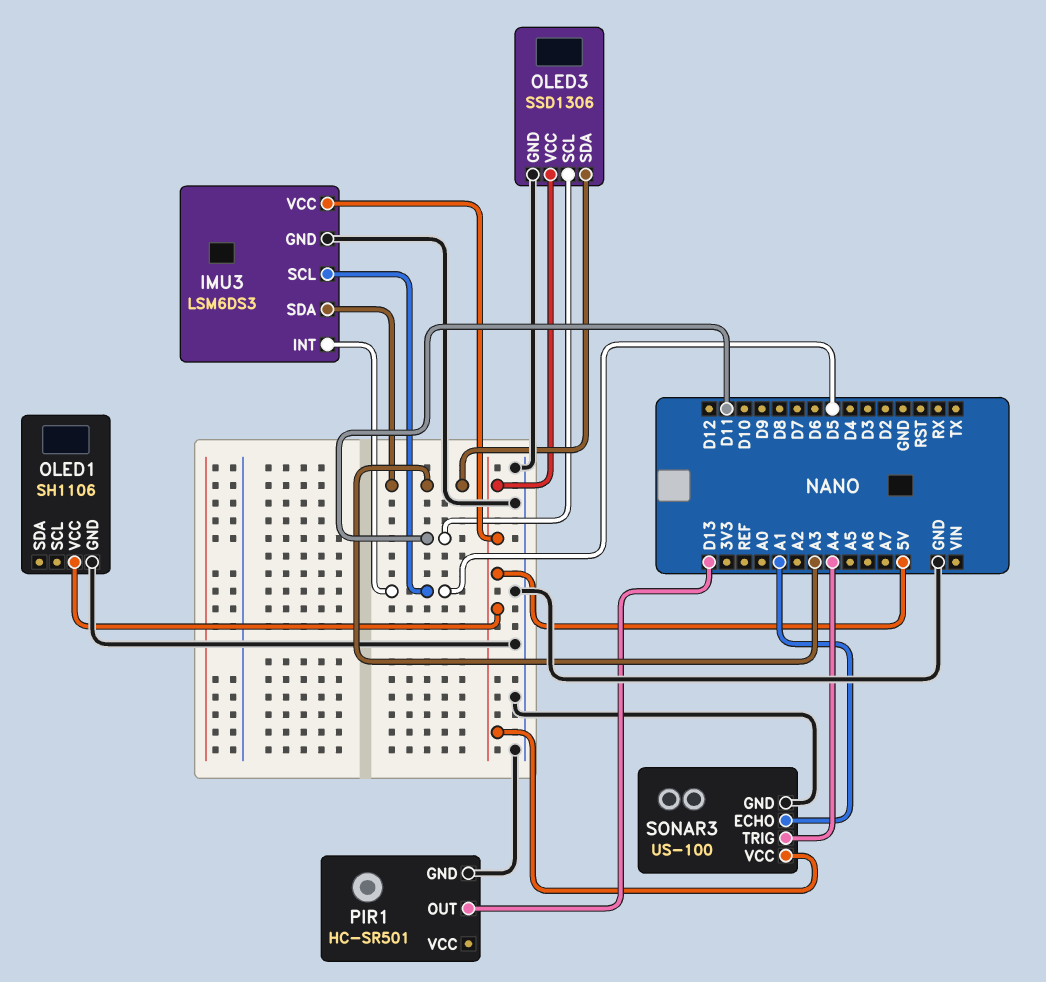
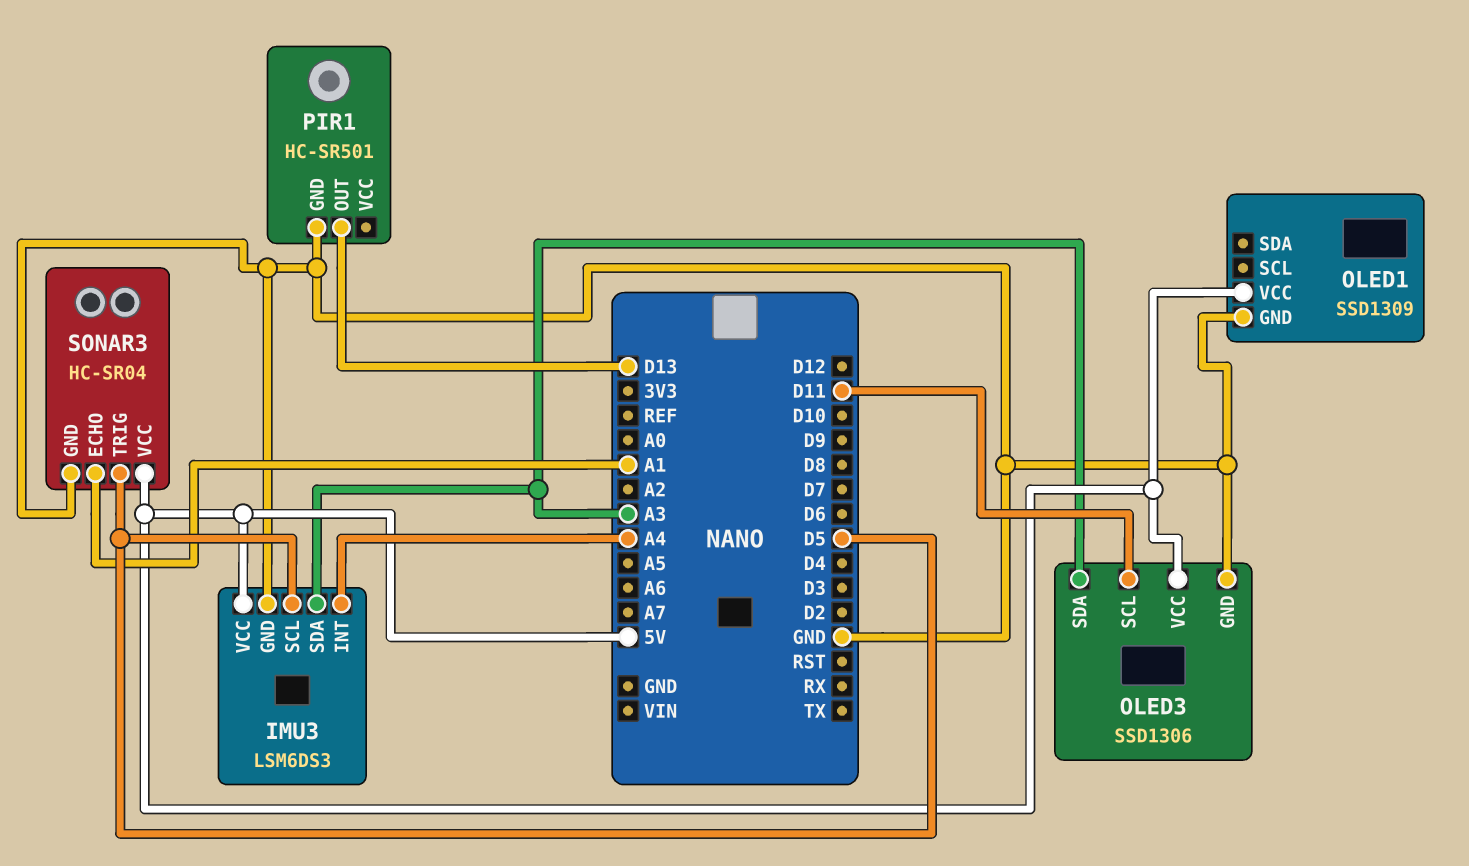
IMU3 pin INT: D5 -> A4
OLED1: SH1106 -> SSD1309
SONAR3: US-100 -> HC-SR04
SONAR3 pin TRIG: A4 -> D5

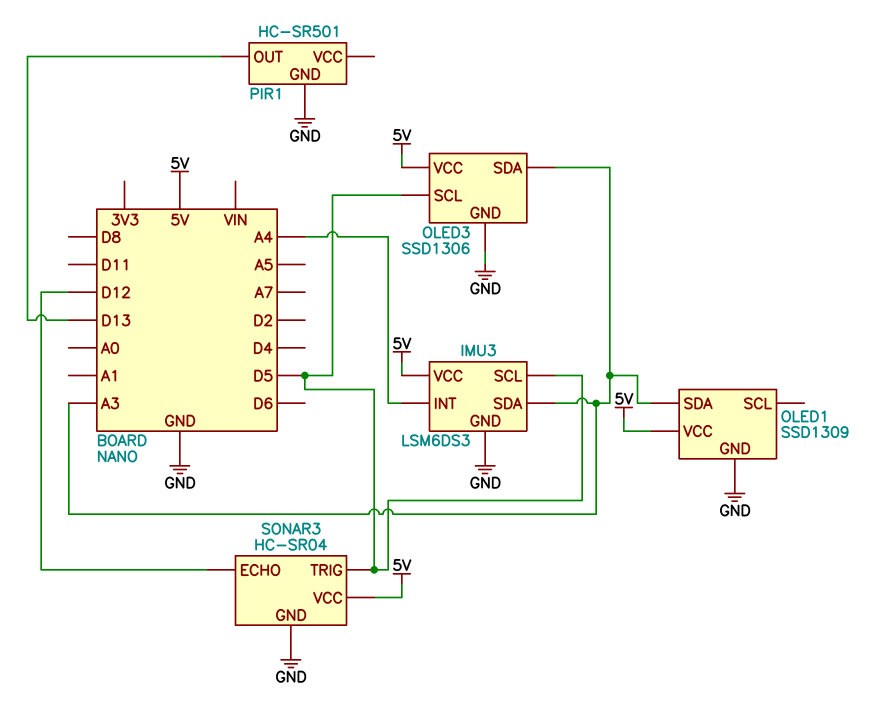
OLED1 pin SDA: none -> A3
OLED3 pin SCL: D11 -> D5
SONAR3 pin ECHO: A1 -> D12

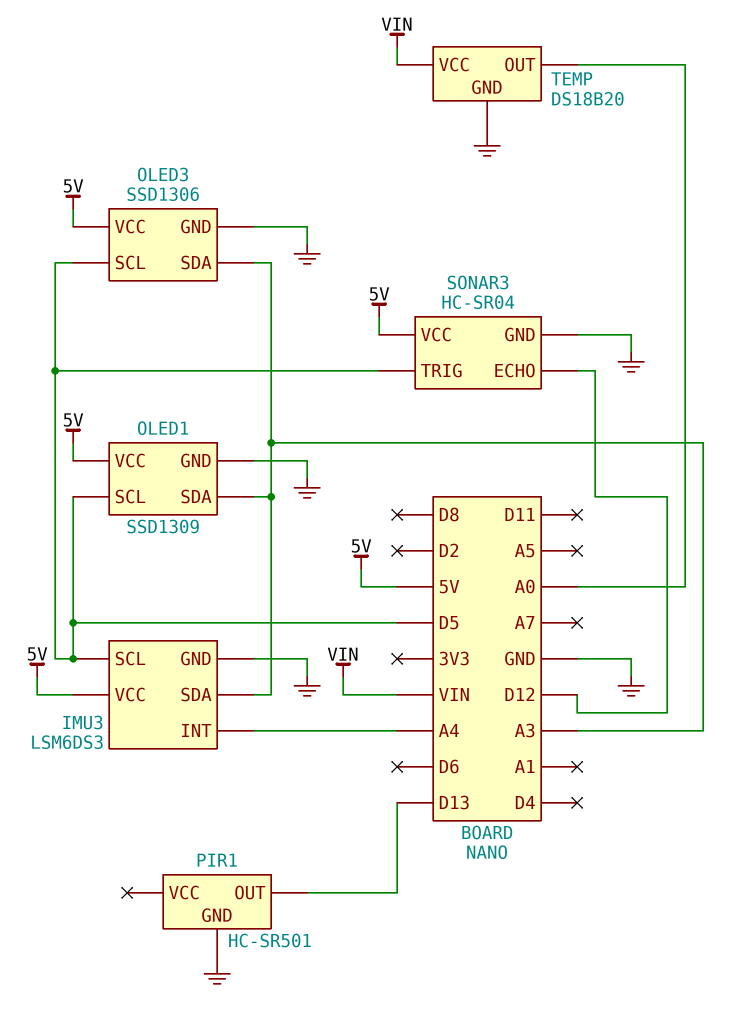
OLED1 pin SCL: none -> D5
TEMP: none -> DS18B20
TEMP pin GND: none -> GND
TEMP pin OUT: none -> A0
TEMP pin VCC: none -> VIN

